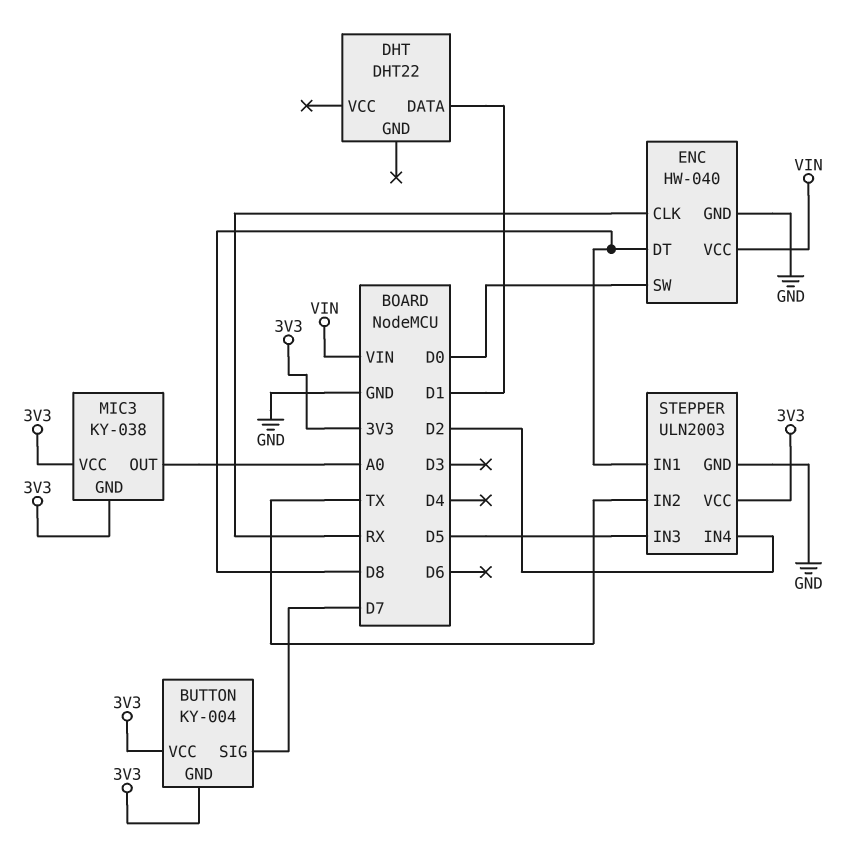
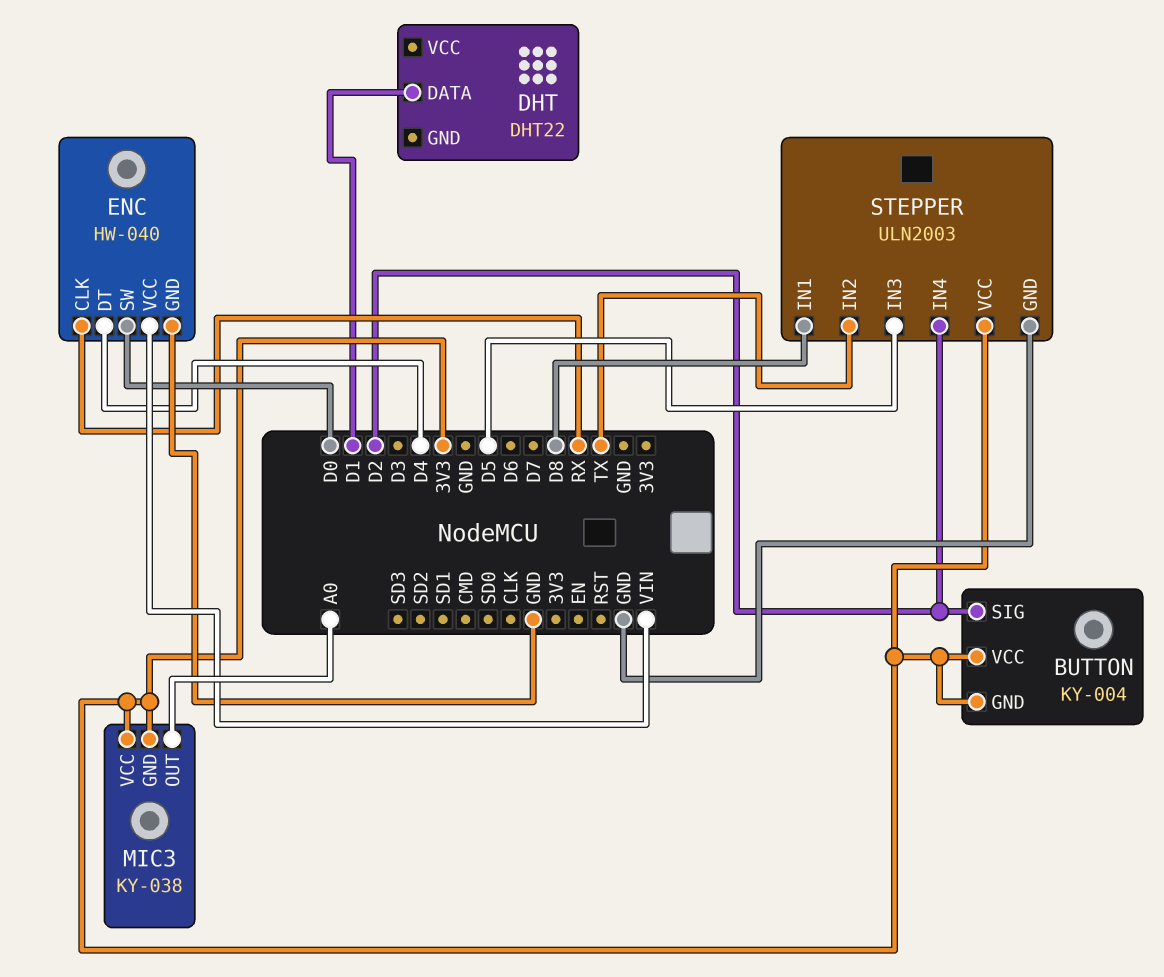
BUTTON pin SIG: D7 -> D2
ENC pin DT: D8 -> D4

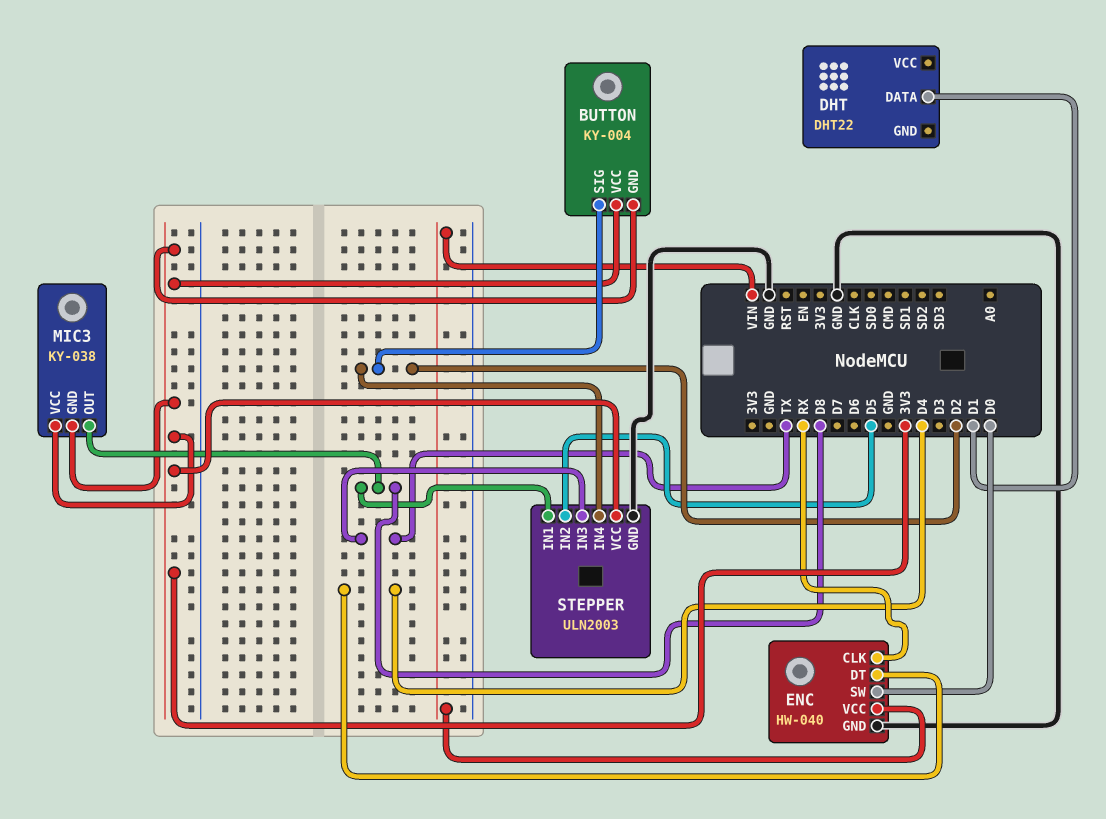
MIC3 pin OUT: A0 -> D8
STEPPER pin IN2: TX -> D5
STEPPER pin IN3: D5 -> TX

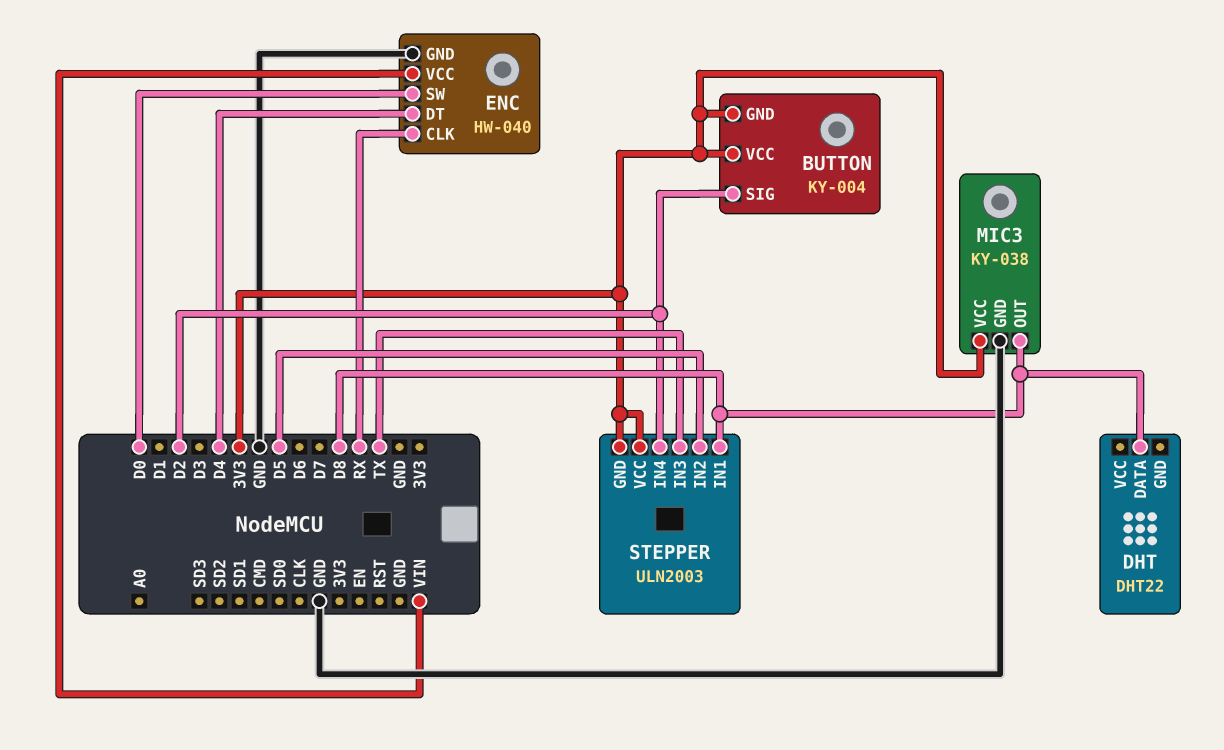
DHT pin DATA: D1 -> D8
MIC3 pin GND: 3V3 -> GND
STEPPER pin GND: GND -> 3V3

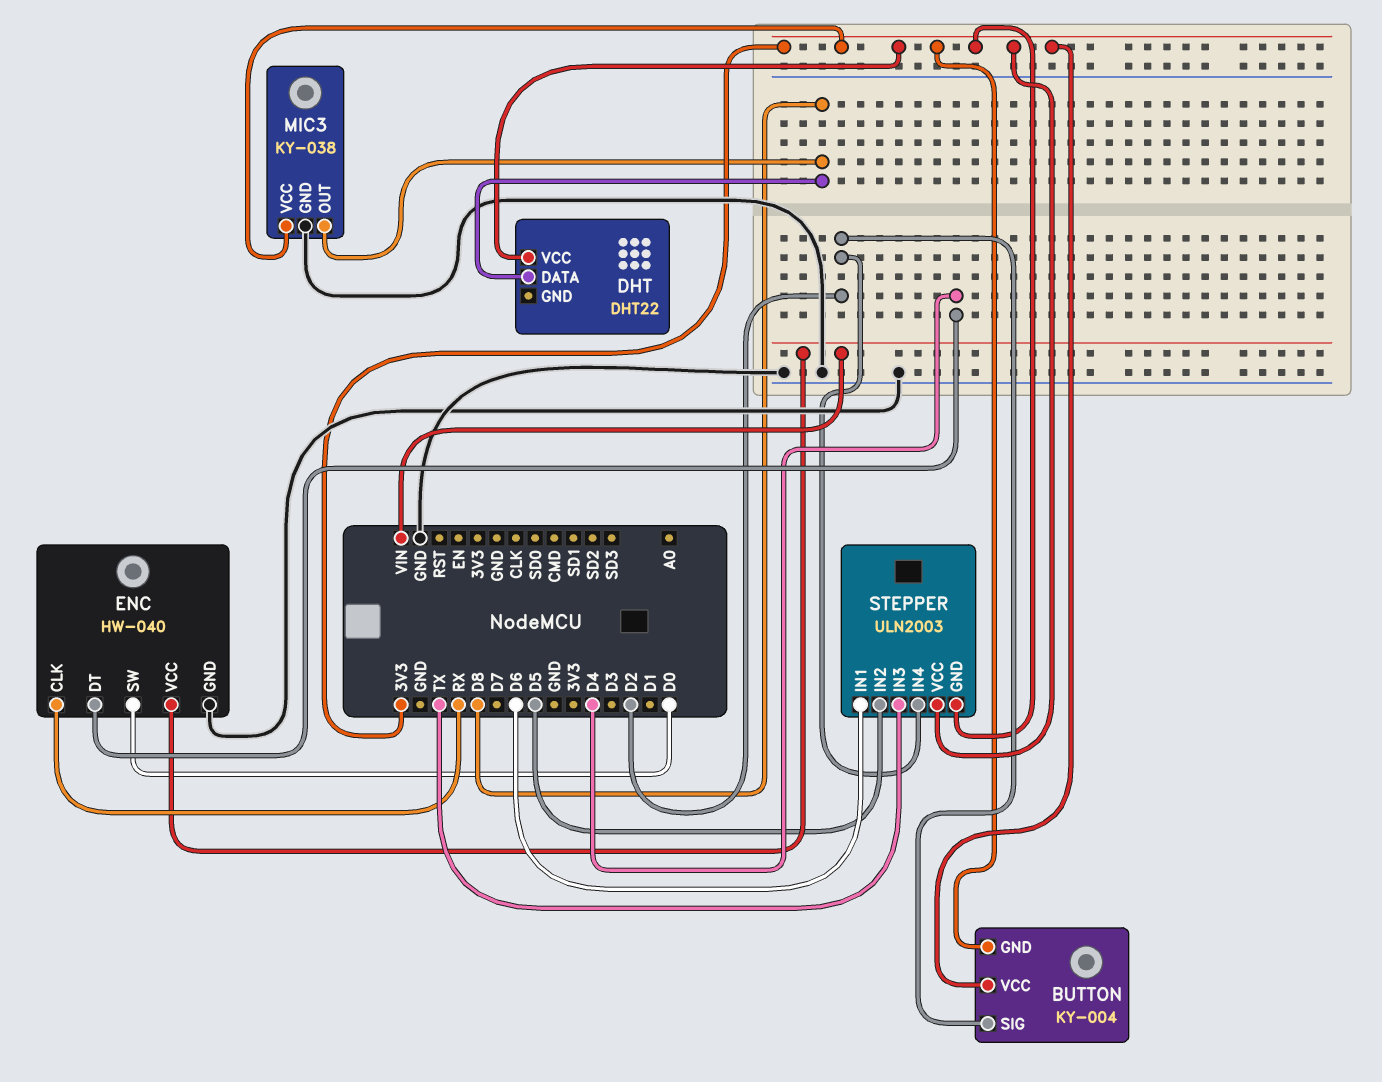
DHT pin VCC: none -> 3V3
STEPPER pin IN1: D8 -> D6

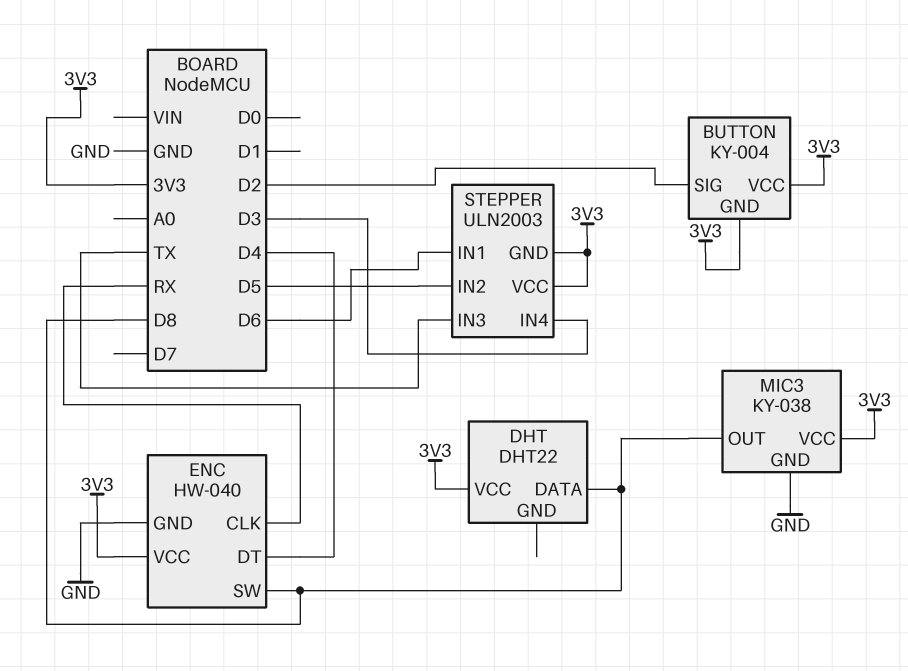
ENC pin SW: D0 -> D8
ENC pin VCC: VIN -> 3V3
STEPPER pin IN4: D2 -> D3

